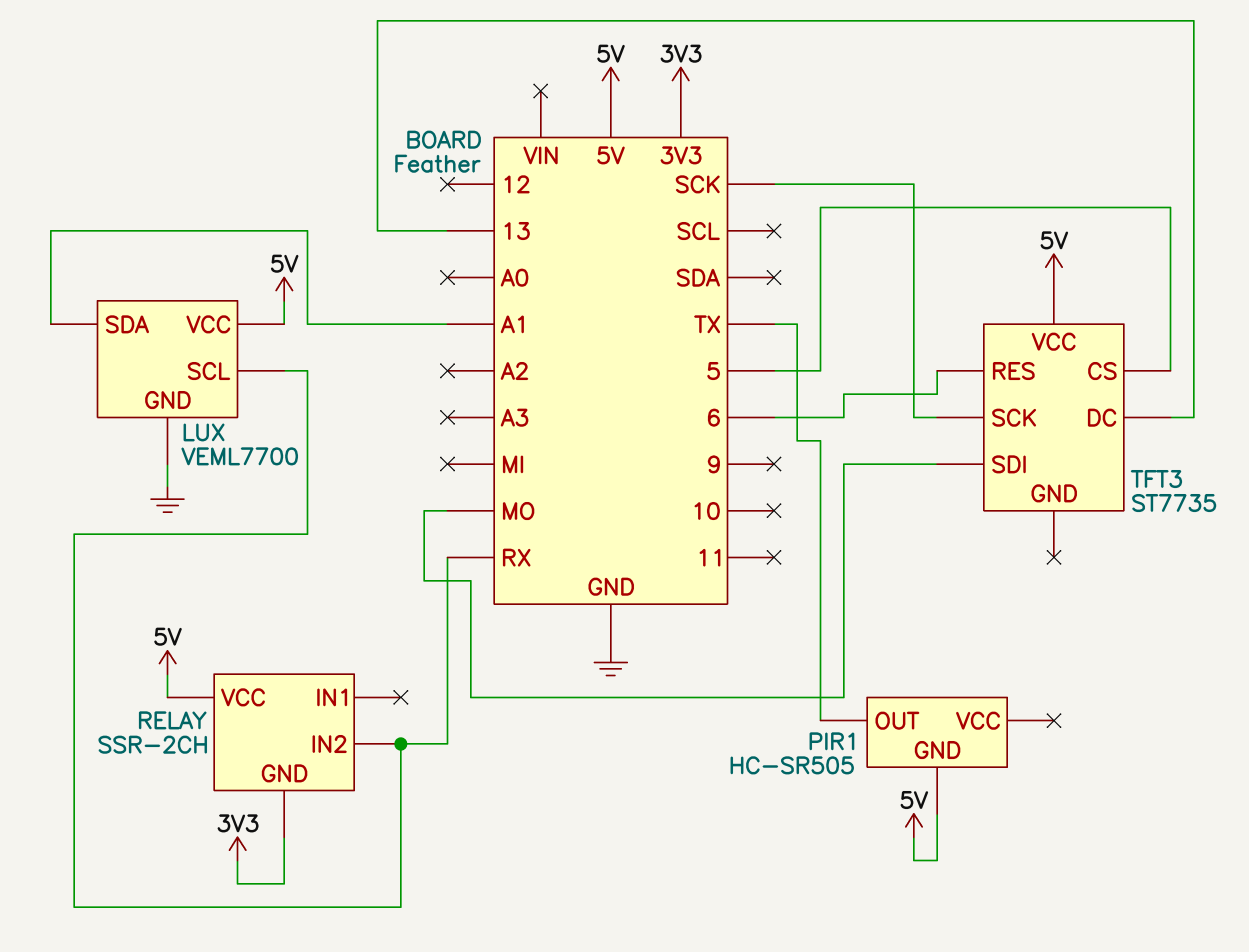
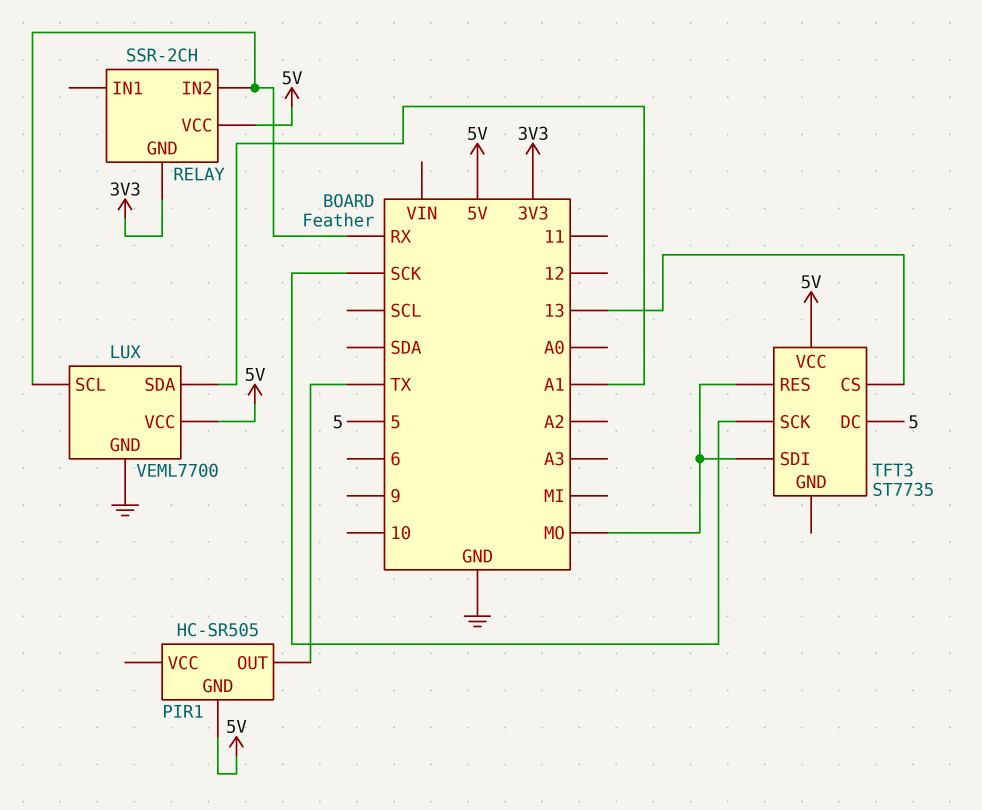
TFT3 pin CS: 5 -> 13
TFT3 pin DC: 13 -> 5
TFT3 pin RES: 6 -> MO

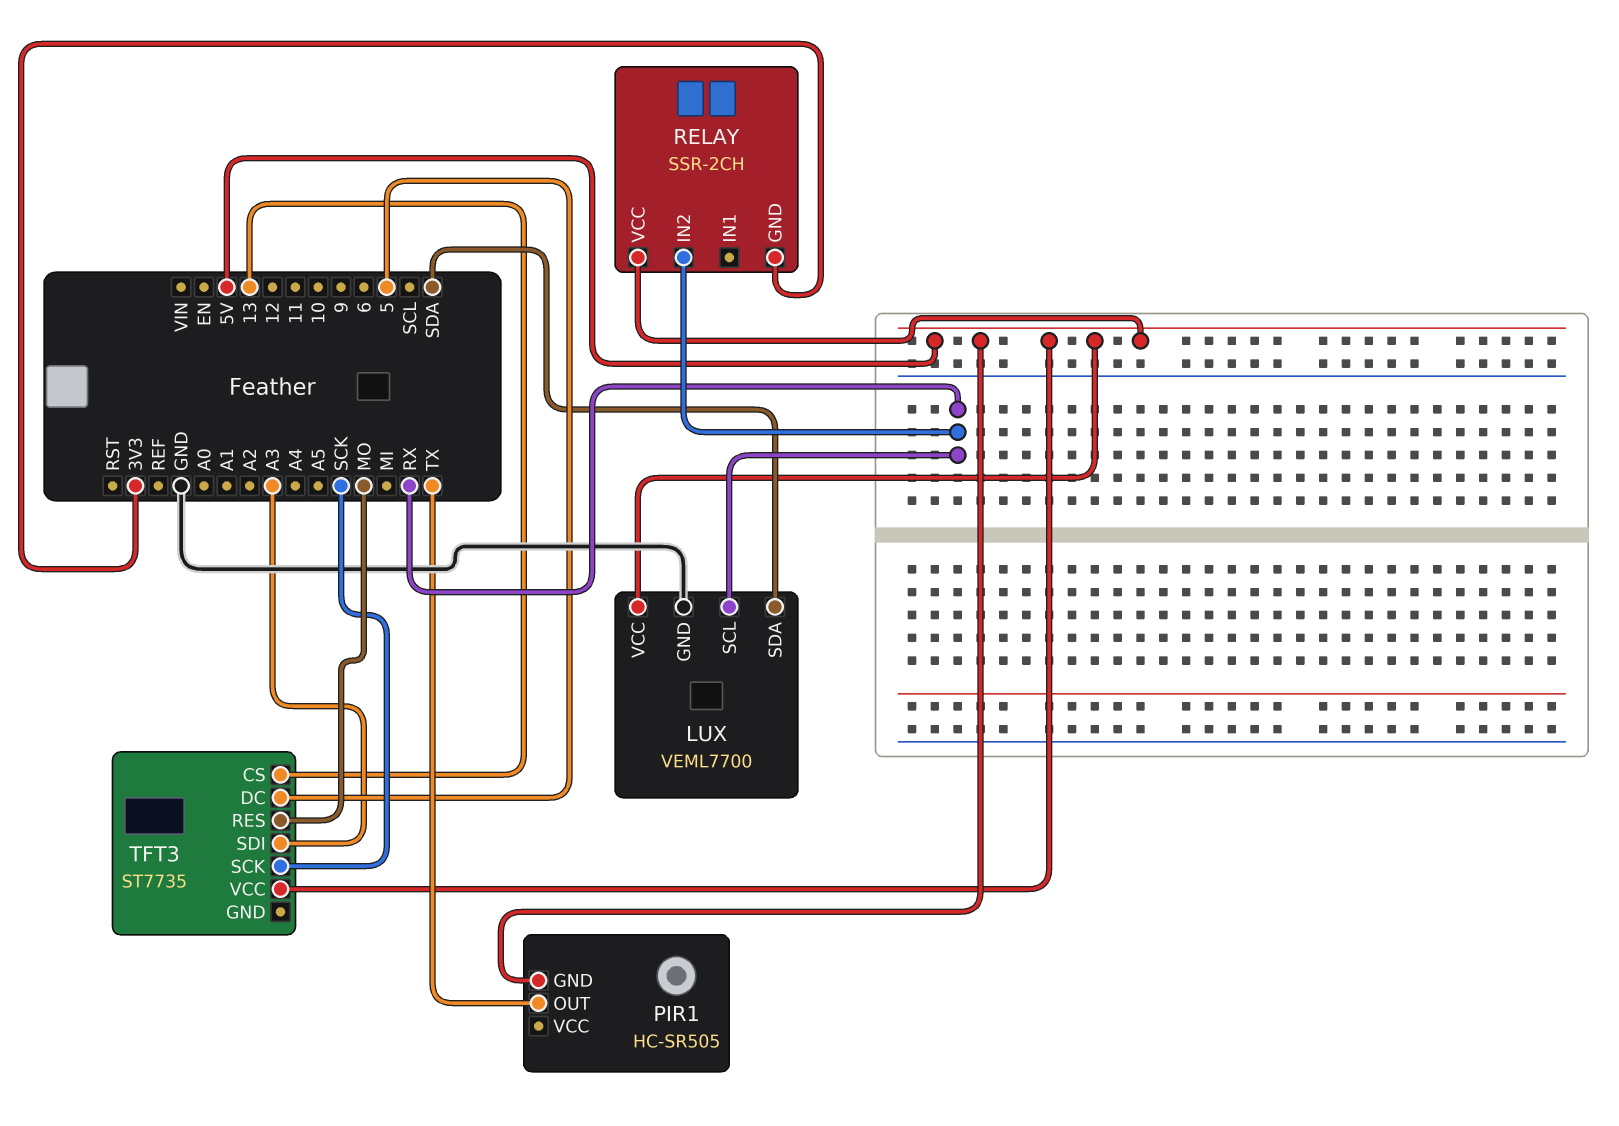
LUX pin SDA: A1 -> SDA
TFT3 pin SDI: MO -> A3

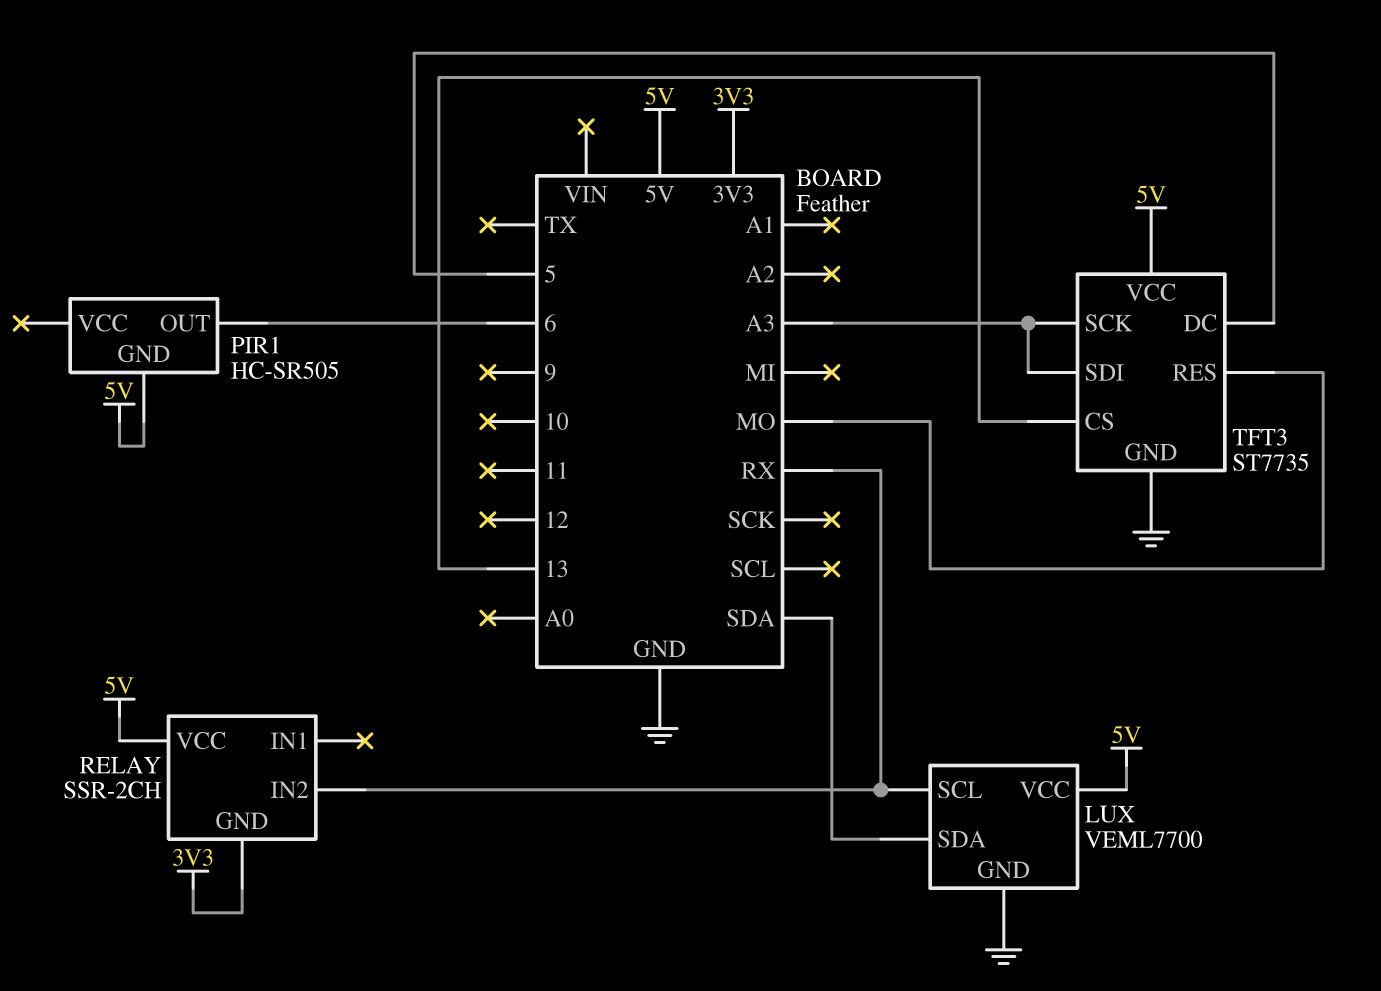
PIR1 pin OUT: TX -> 6
TFT3 pin GND: none -> GND
TFT3 pin SCK: SCK -> A3

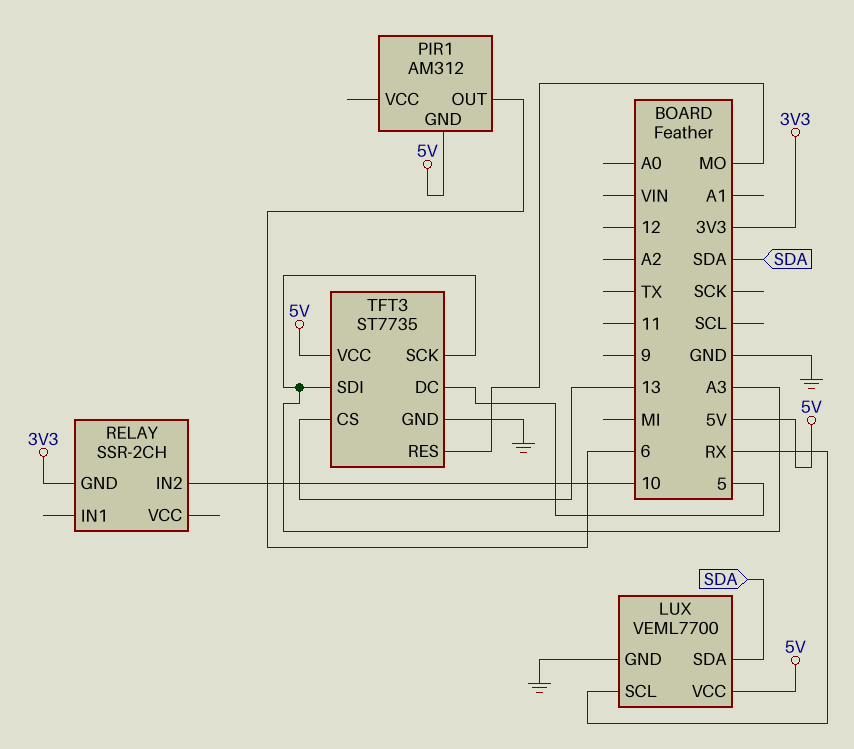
PIR1: HC-SR505 -> AM312
RELAY pin IN2: RX -> 10
RELAY pin VCC: 5V -> none

